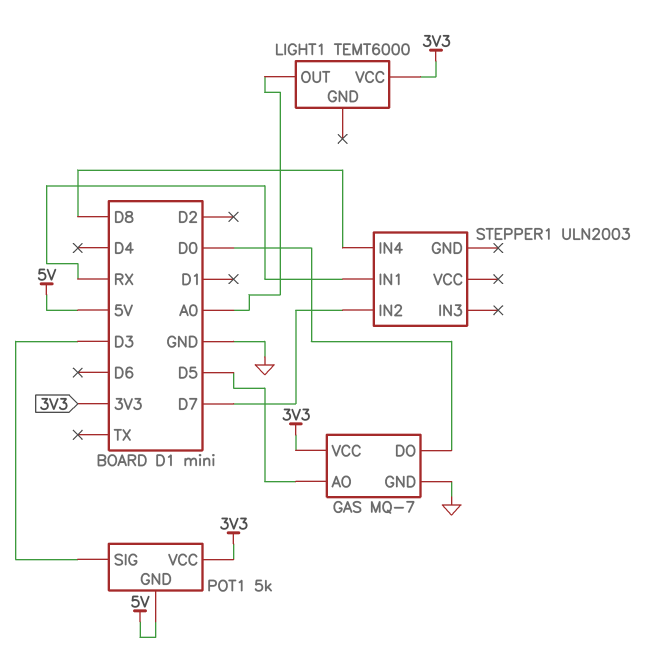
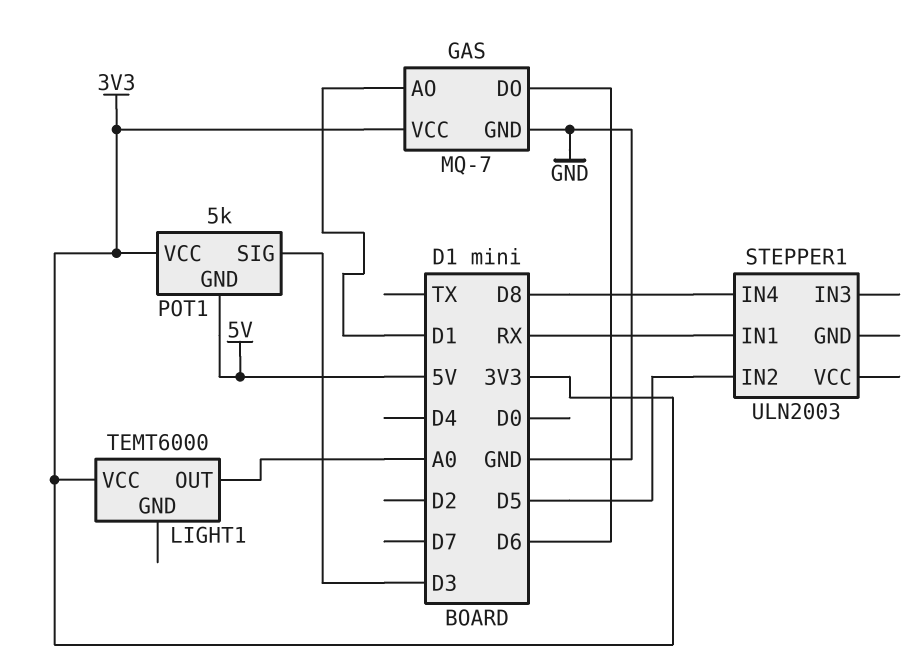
GAS pin AO: D5 -> D1
GAS pin DO: D0 -> D6
STEPPER1 pin IN2: D7 -> D5

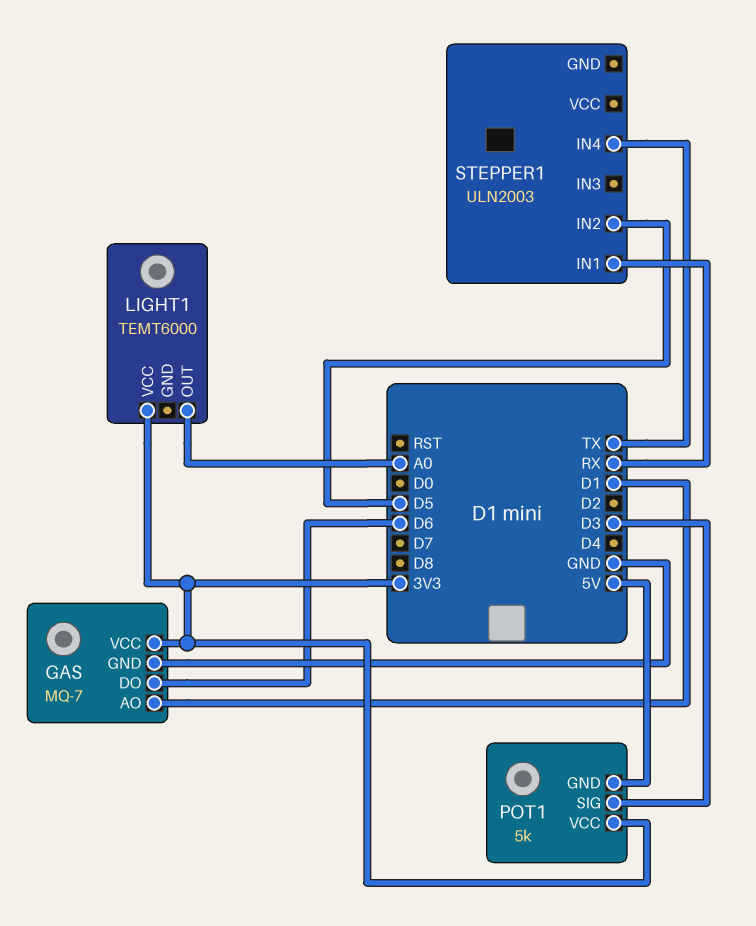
STEPPER1 pin IN4: D8 -> TX

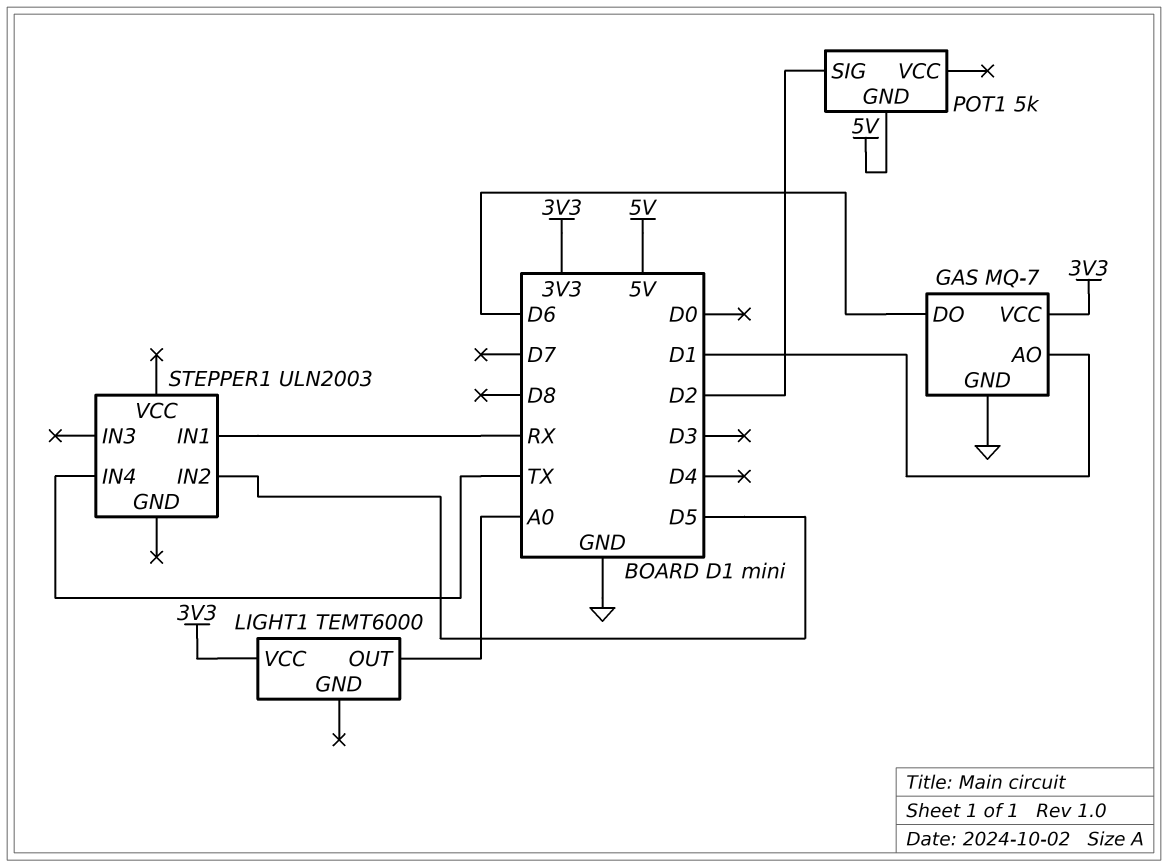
POT1 pin SIG: D3 -> D2
POT1 pin VCC: 3V3 -> none

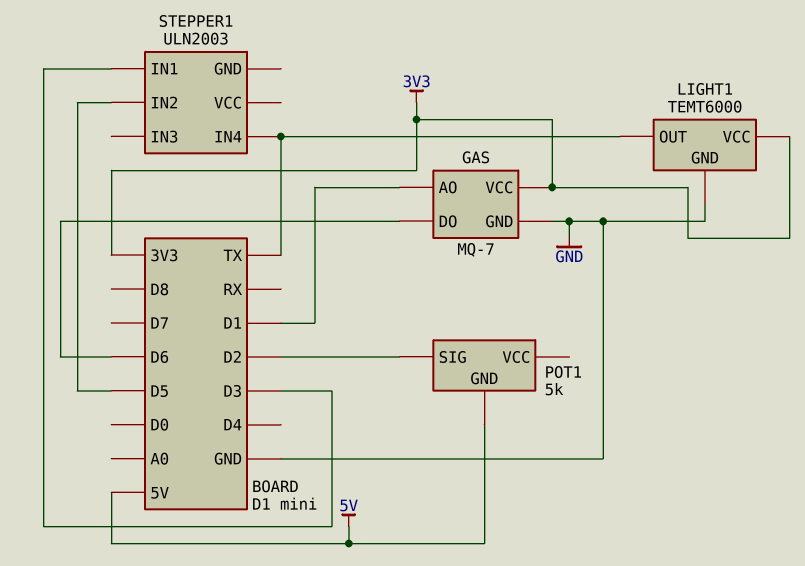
LIGHT1 pin GND: none -> GND
LIGHT1 pin OUT: A0 -> TX
STEPPER1 pin IN1: RX -> D3

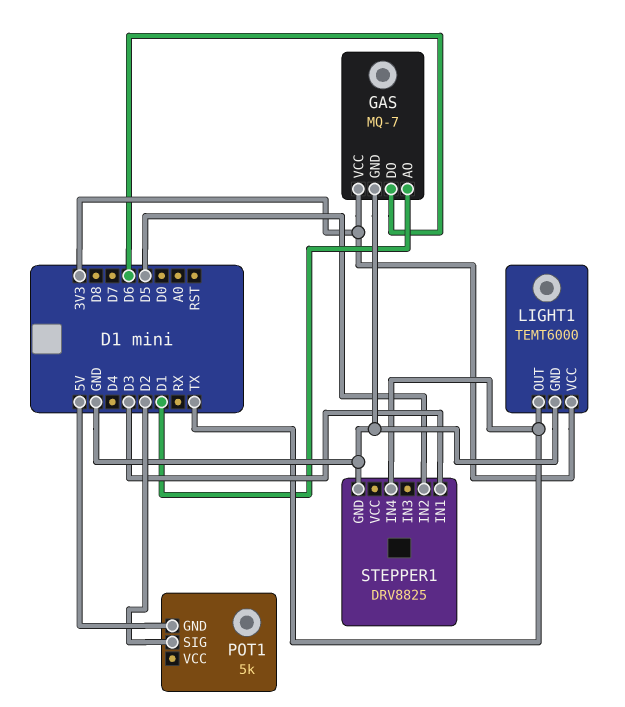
STEPPER1: ULN2003 -> DRV8825
STEPPER1 pin GND: none -> GND

